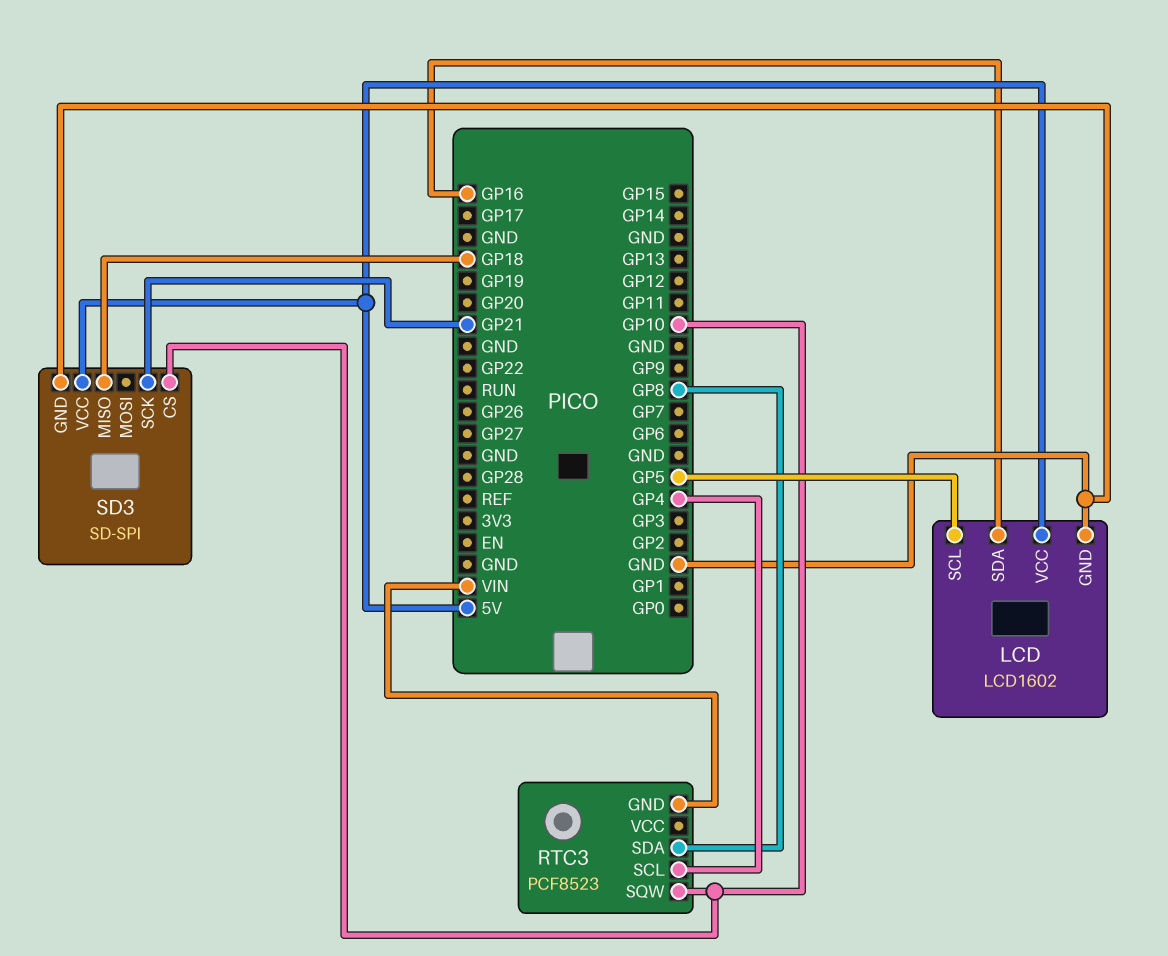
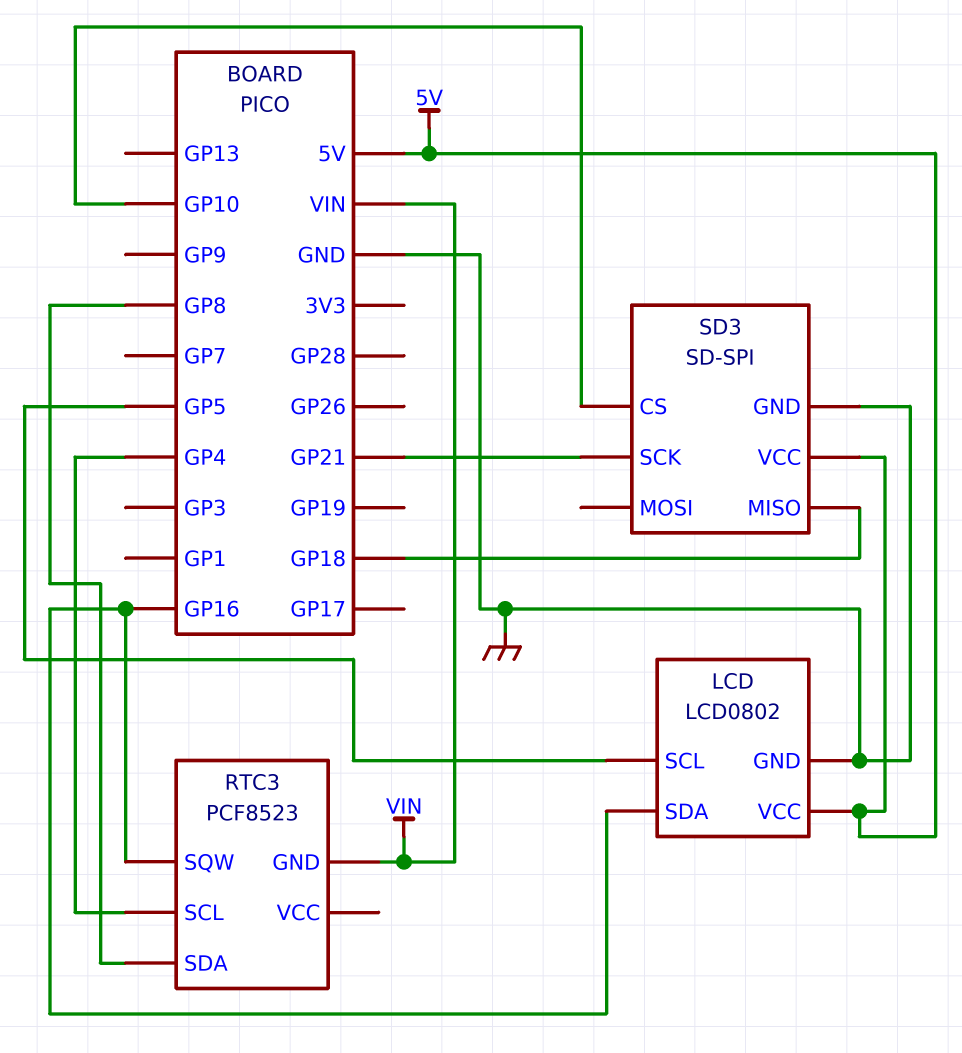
LCD: LCD1602 -> LCD0802
RTC3 pin SQW: GP10 -> GP16

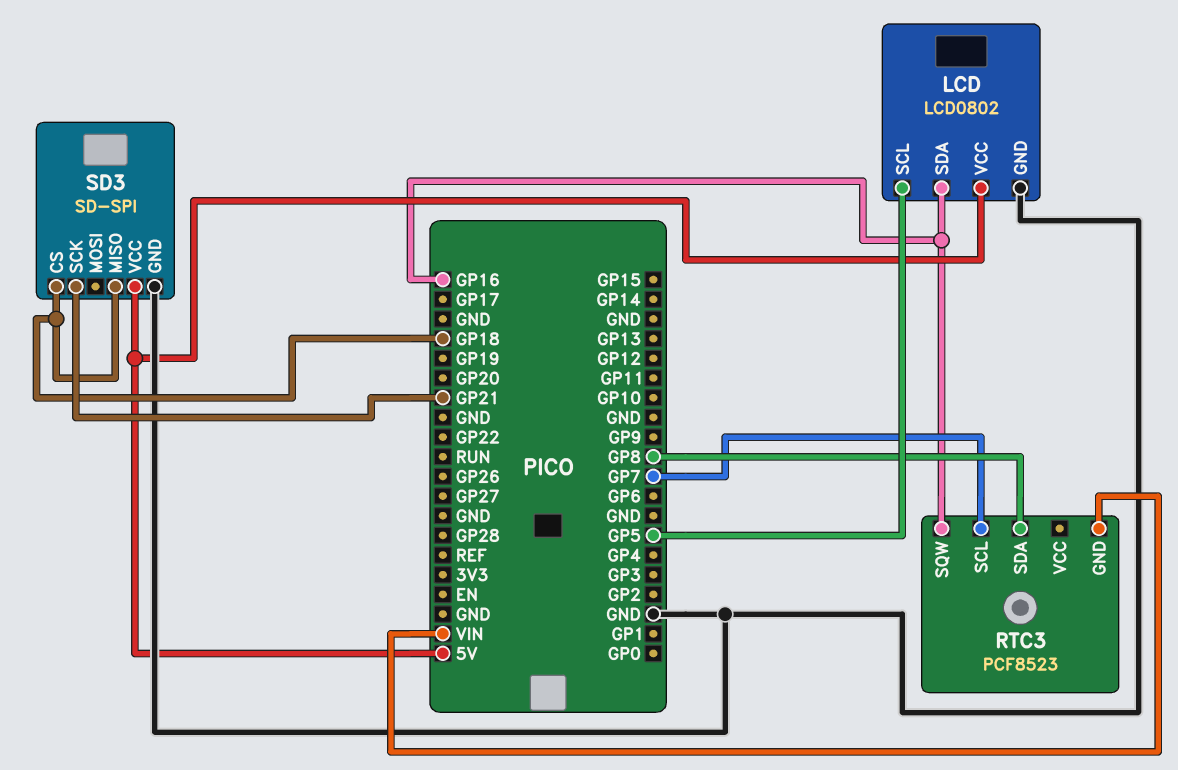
RTC3 pin SCL: GP4 -> GP7
SD3 pin CS: GP10 -> GP18

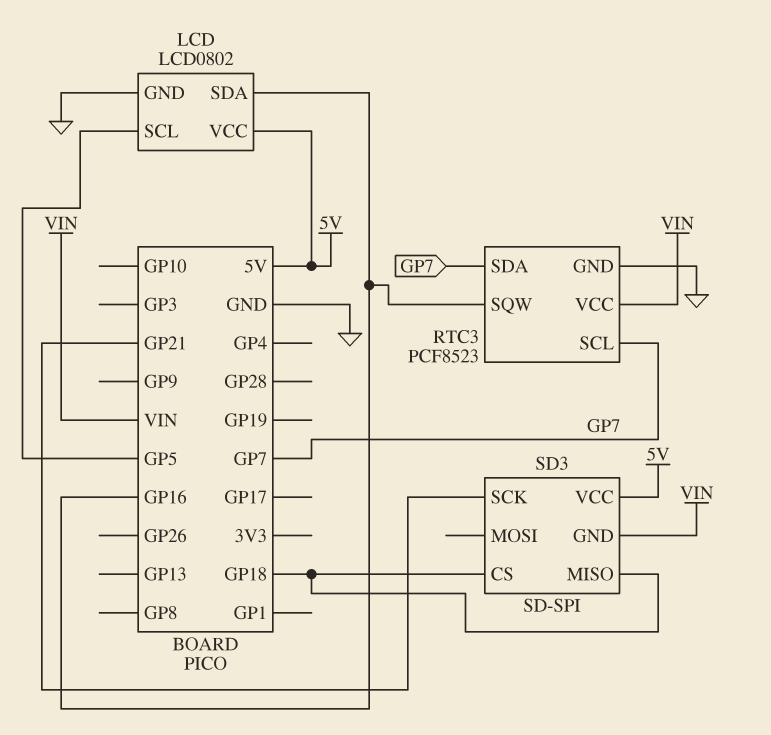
RTC3 pin GND: VIN -> GND
RTC3 pin SDA: GP8 -> GP7
RTC3 pin VCC: none -> VIN
SD3 pin GND: GND -> VIN

